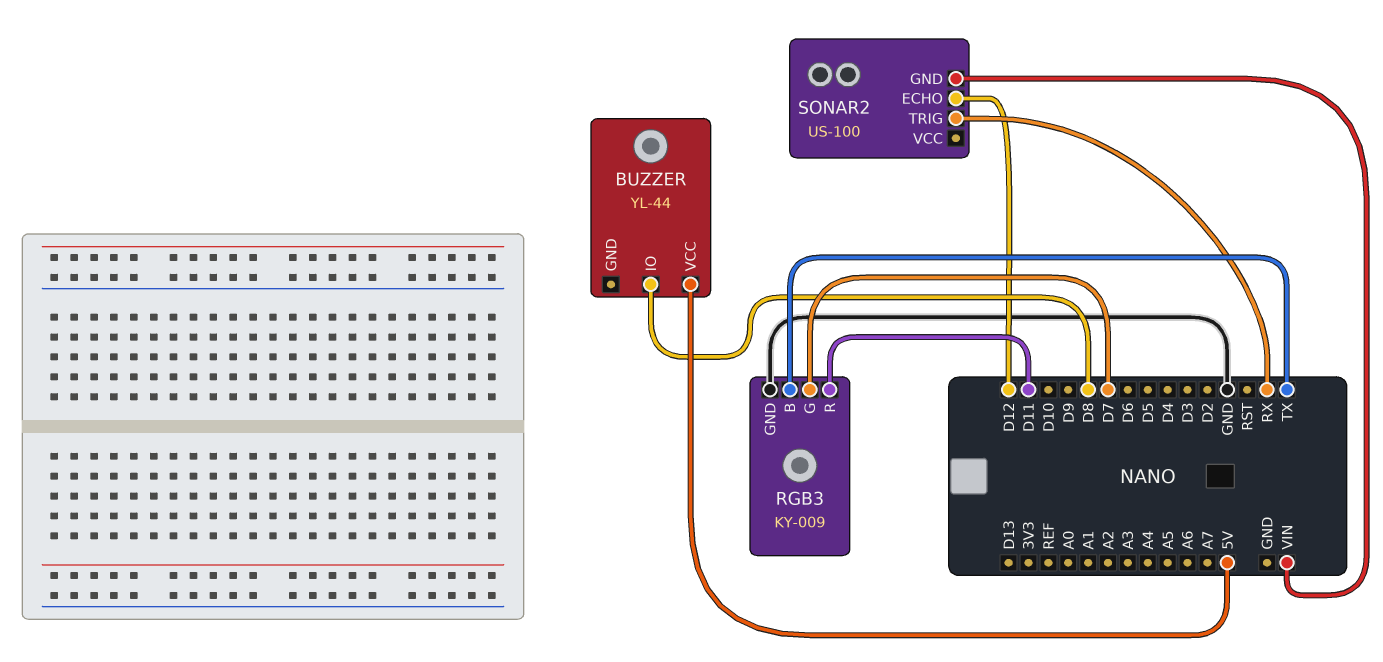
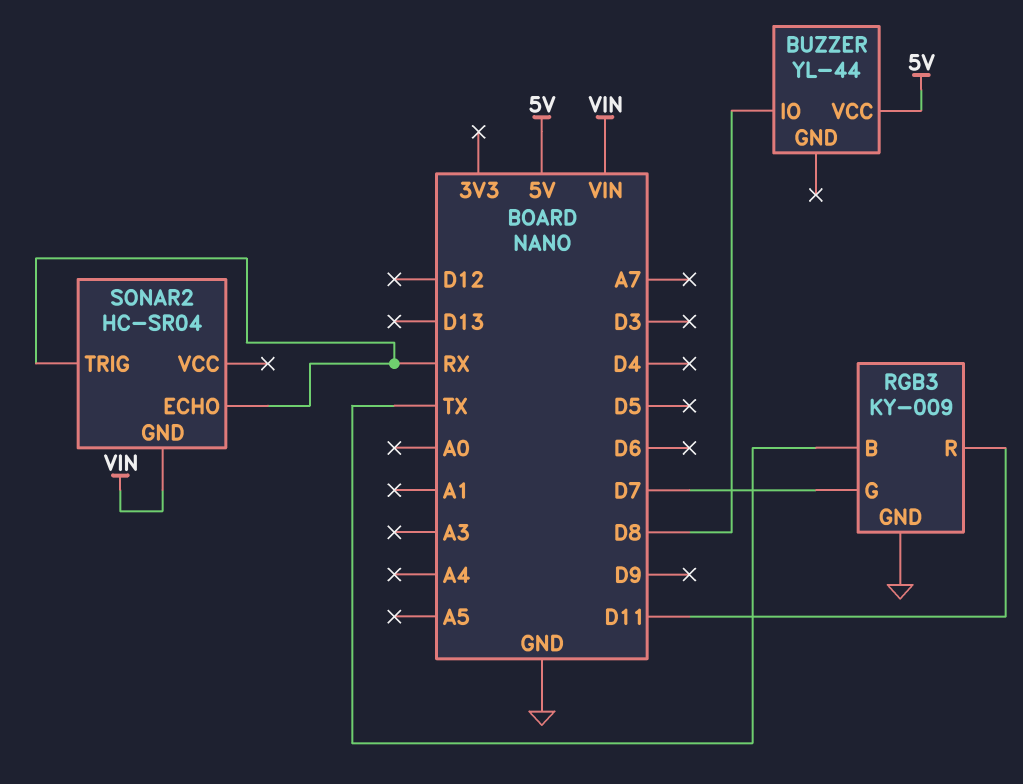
SONAR2: US-100 -> HC-SR04
SONAR2 pin ECHO: D12 -> RX

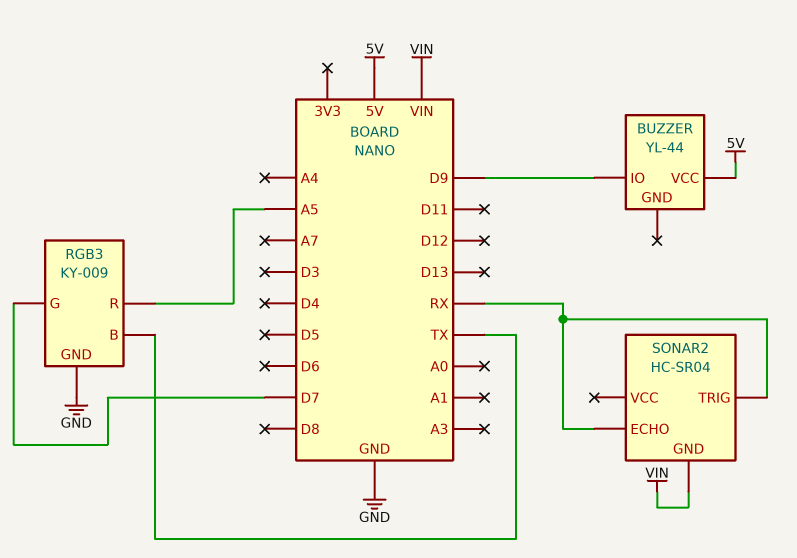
BUZZER pin IO: D8 -> D9
RGB3 pin R: D11 -> A5

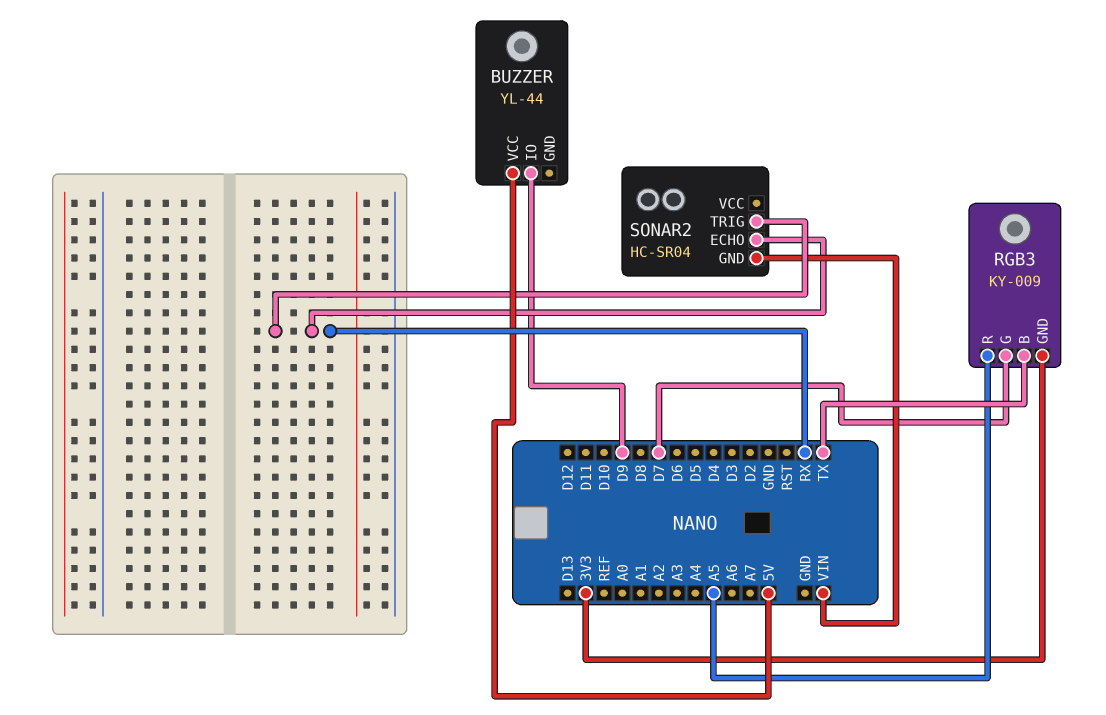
RGB3 pin GND: GND -> 3V3

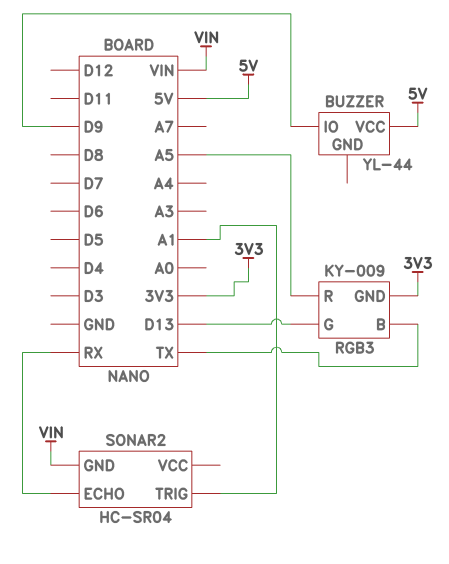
RGB3 pin G: D7 -> D13
SONAR2 pin TRIG: RX -> A1

